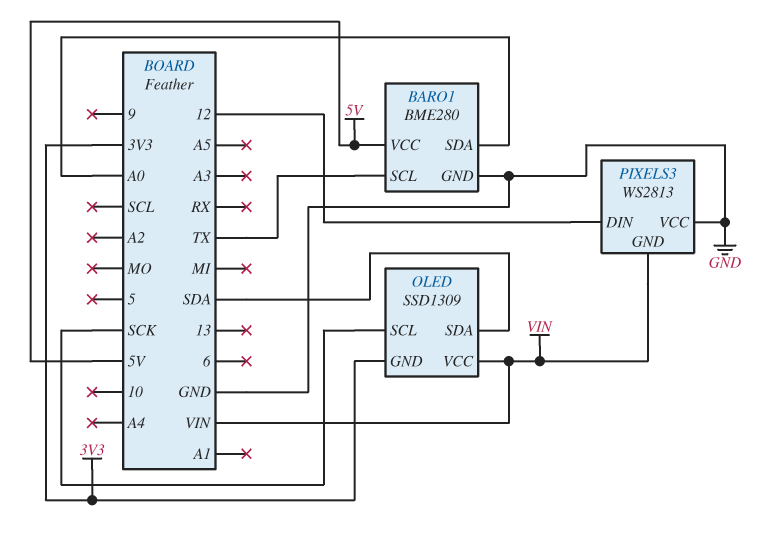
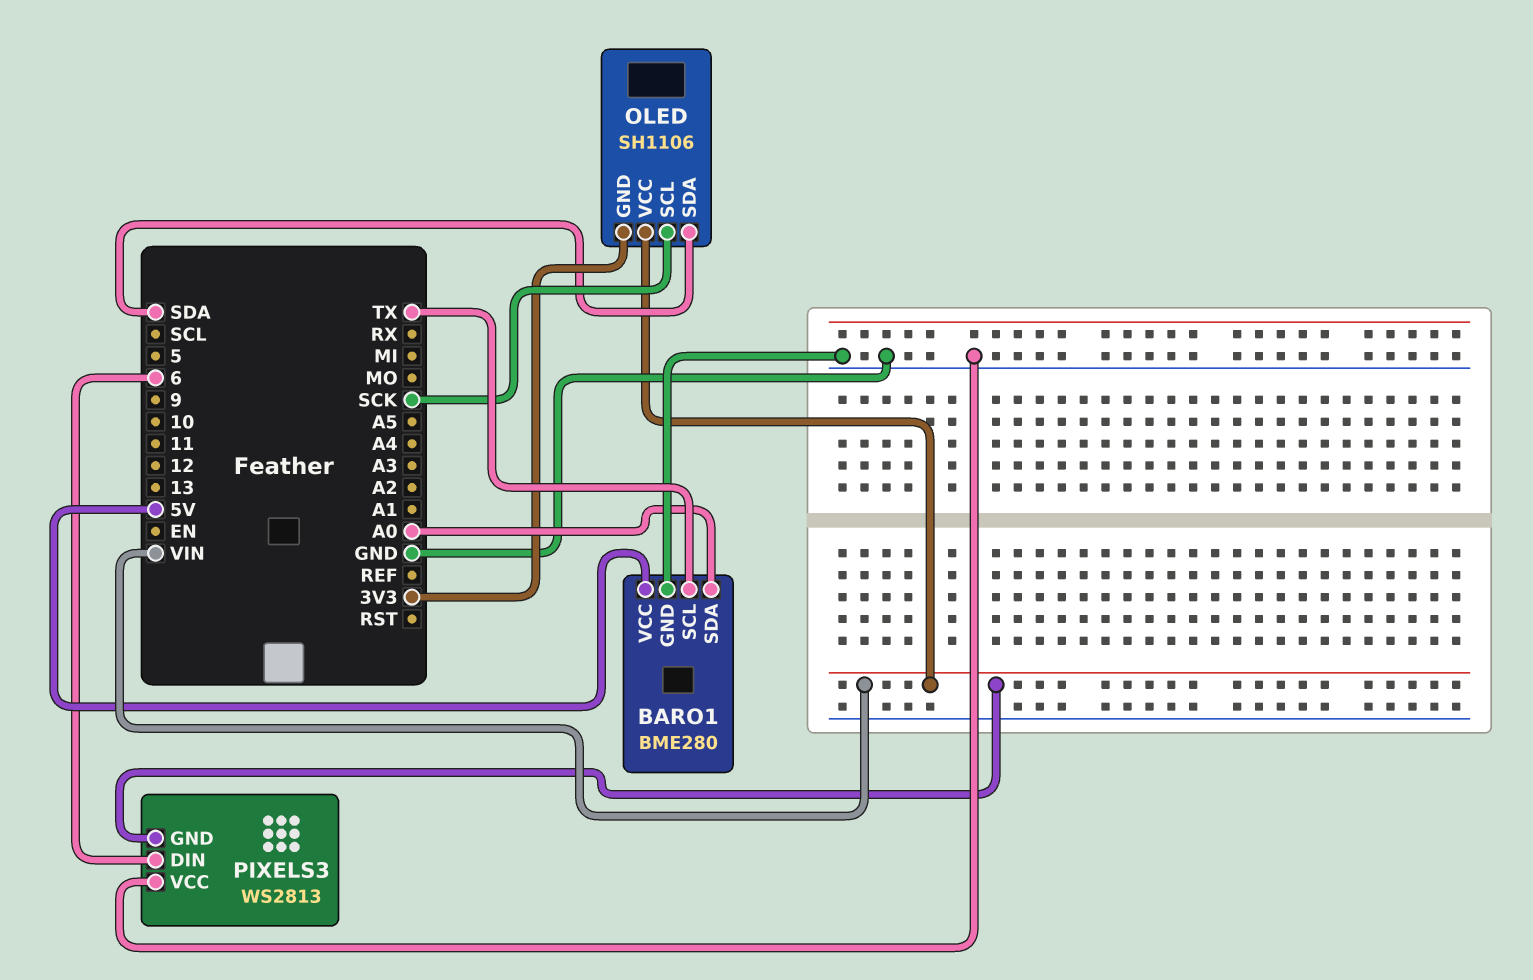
OLED: SSD1309 -> SH1106
PIXELS3 pin DIN: 12 -> 6

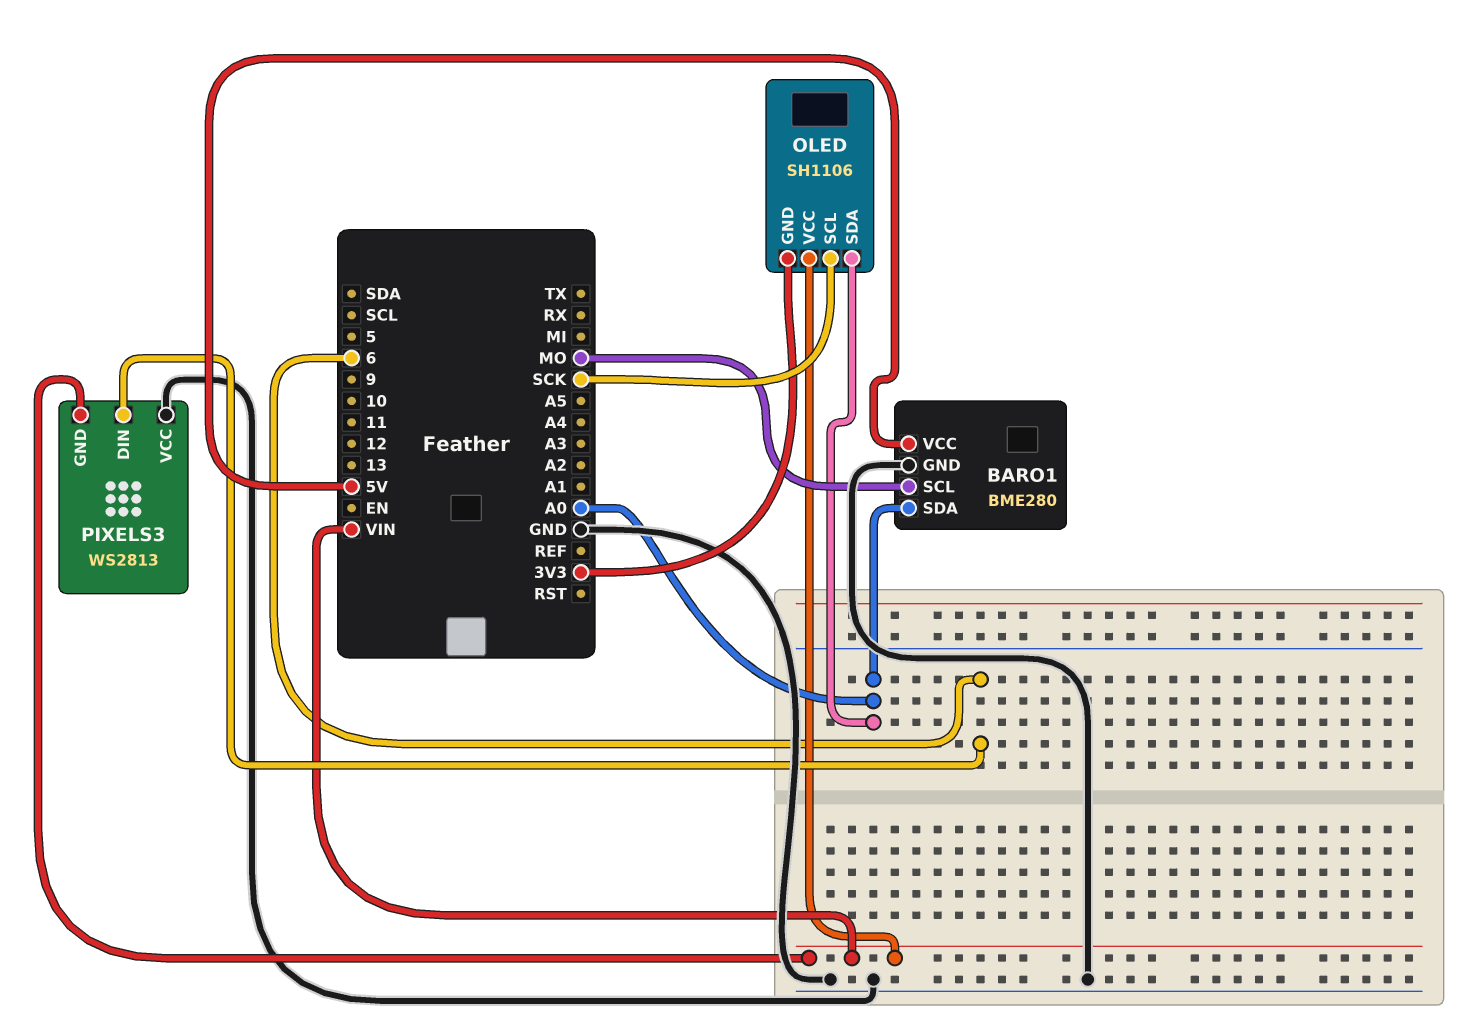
BARO1 pin SCL: TX -> MO
OLED pin SDA: SDA -> A0

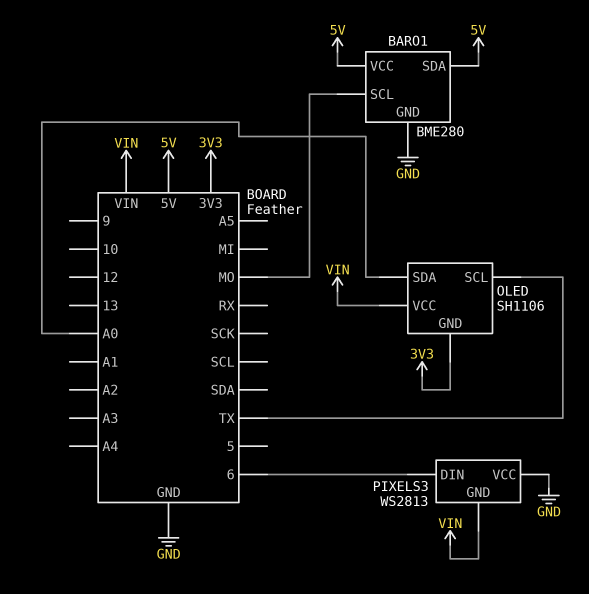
BARO1 pin SDA: A0 -> 5V
OLED pin SCL: SCK -> TX

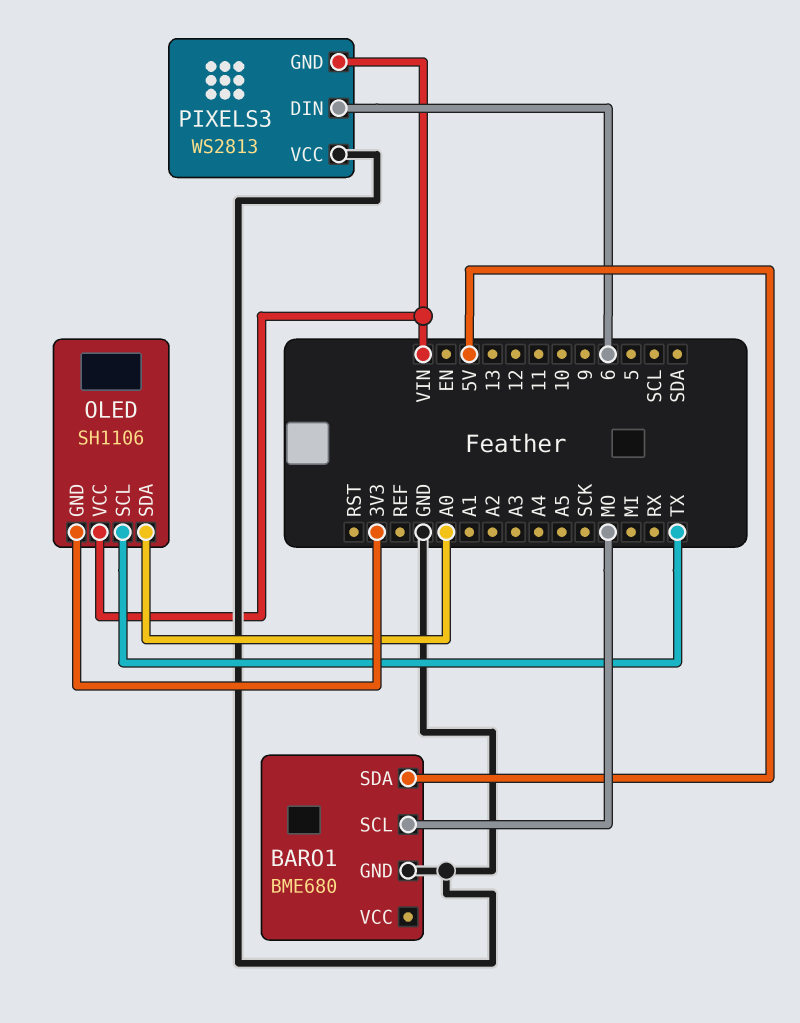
BARO1: BME280 -> BME680
BARO1 pin VCC: 5V -> none

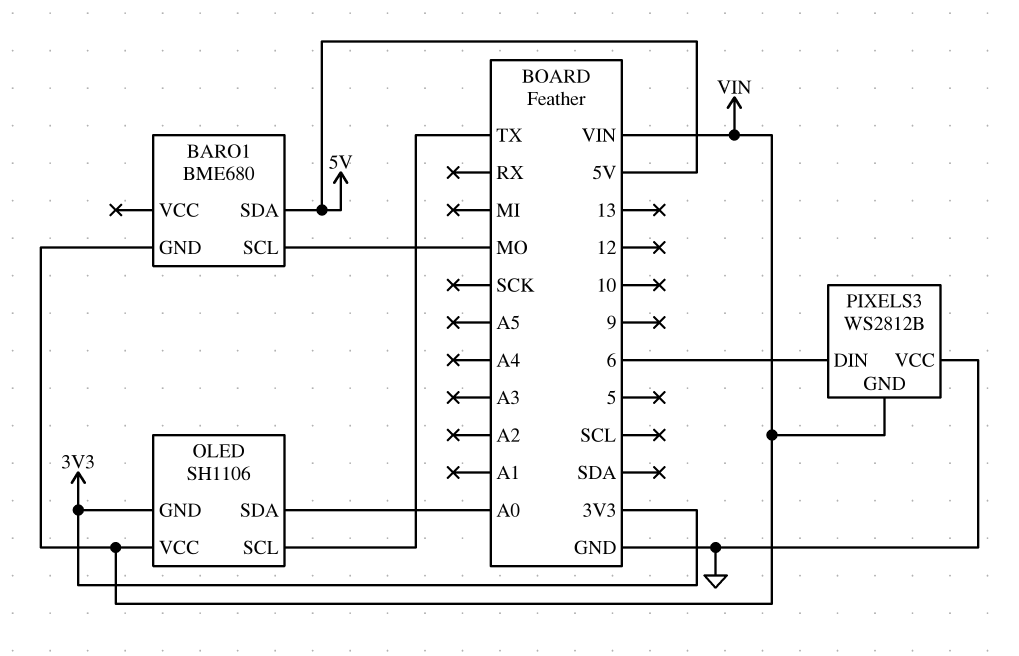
BARO1 pin GND: GND -> VIN
PIXELS3: WS2813 -> WS2812B

